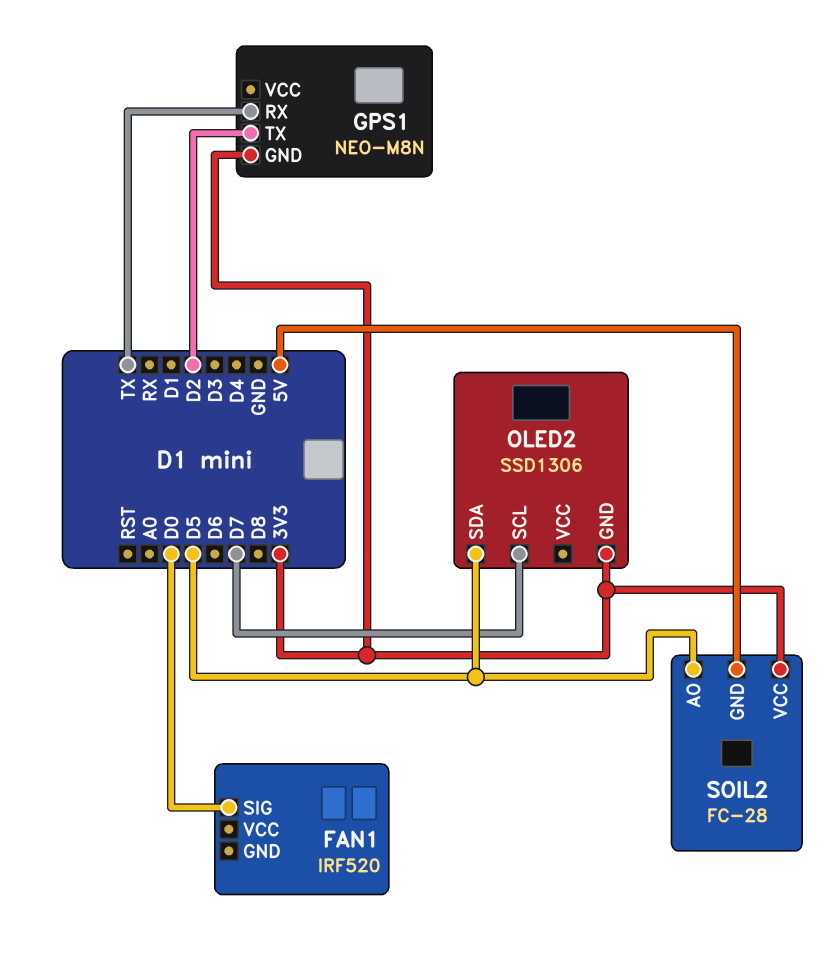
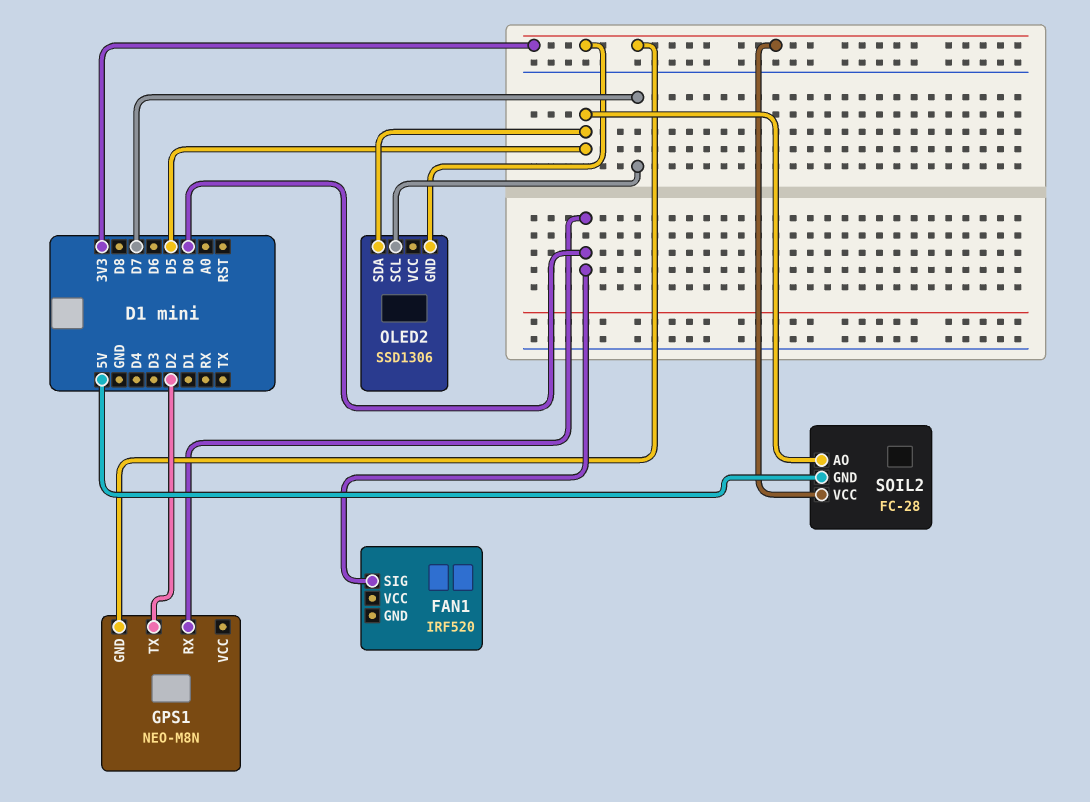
GPS1 pin RX: TX -> D0

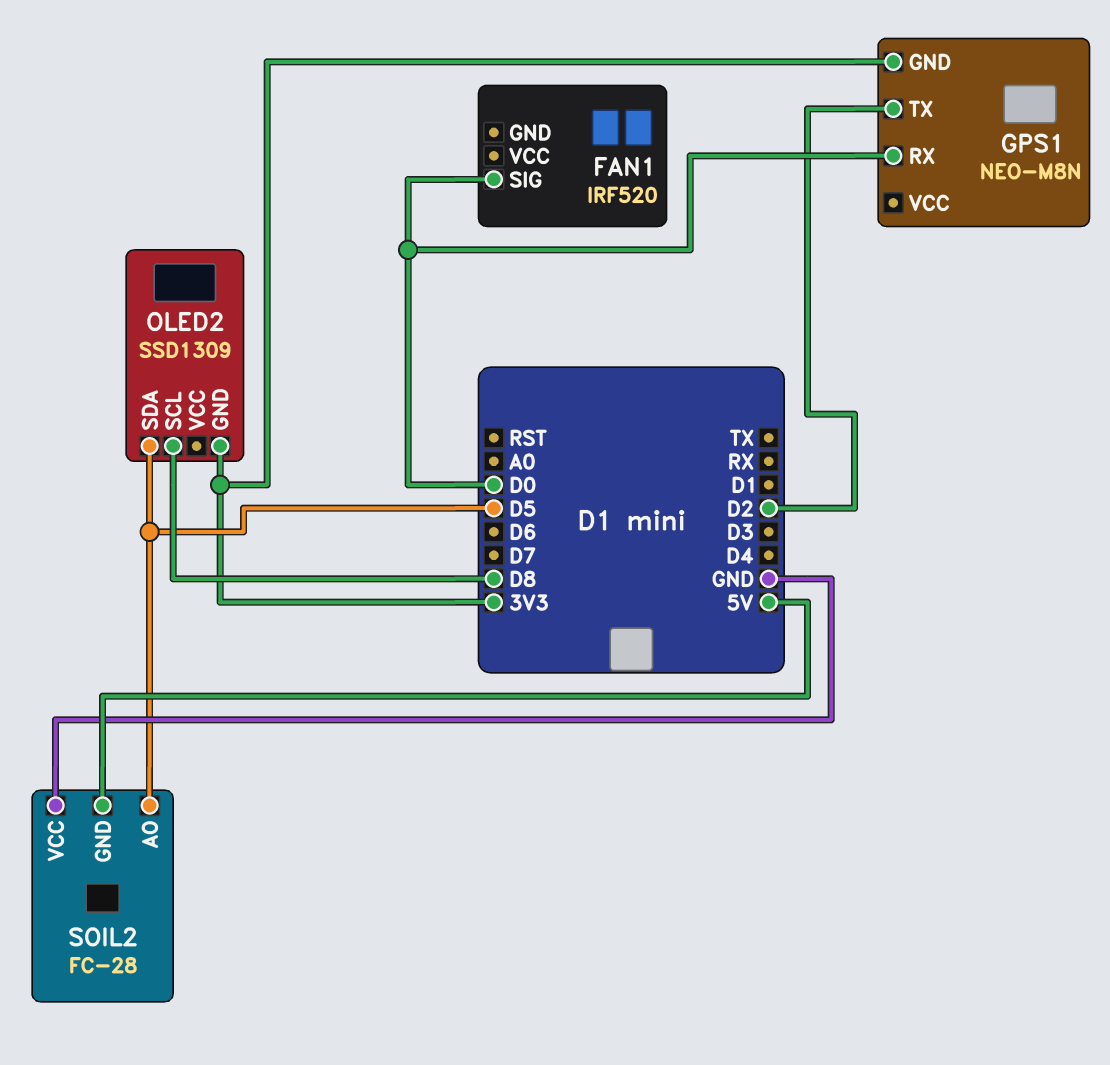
OLED2: SSD1306 -> SSD1309
OLED2 pin SCL: D7 -> D8
SOIL2 pin VCC: 3V3 -> GND

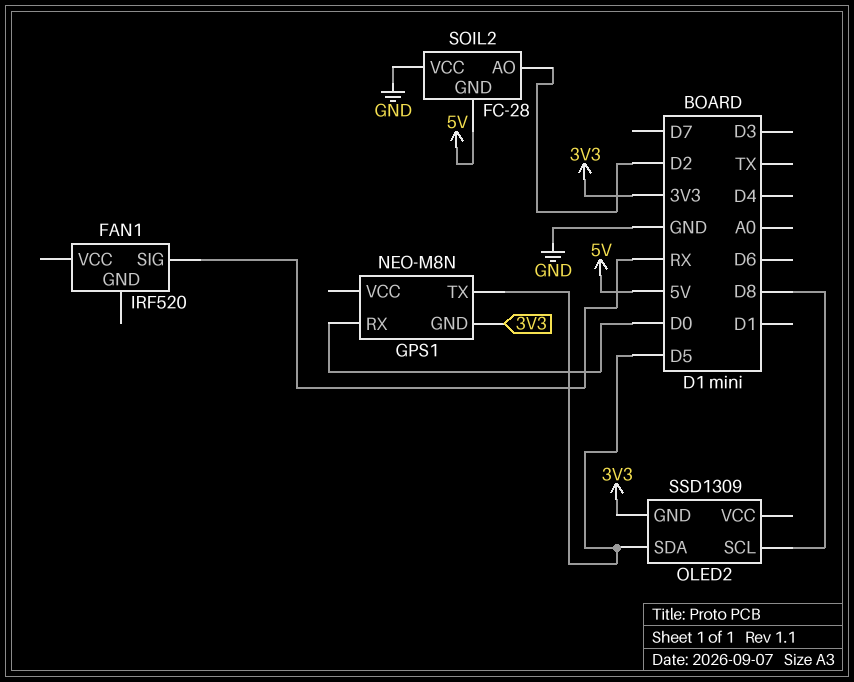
FAN1 pin SIG: D0 -> RX
GPS1 pin TX: D2 -> D5
SOIL2 pin AO: D5 -> D2

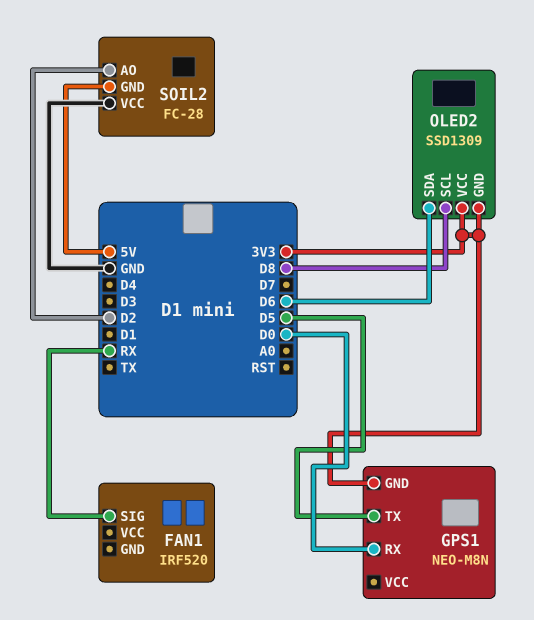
OLED2 pin SDA: D5 -> D6
OLED2 pin VCC: none -> 3V3

